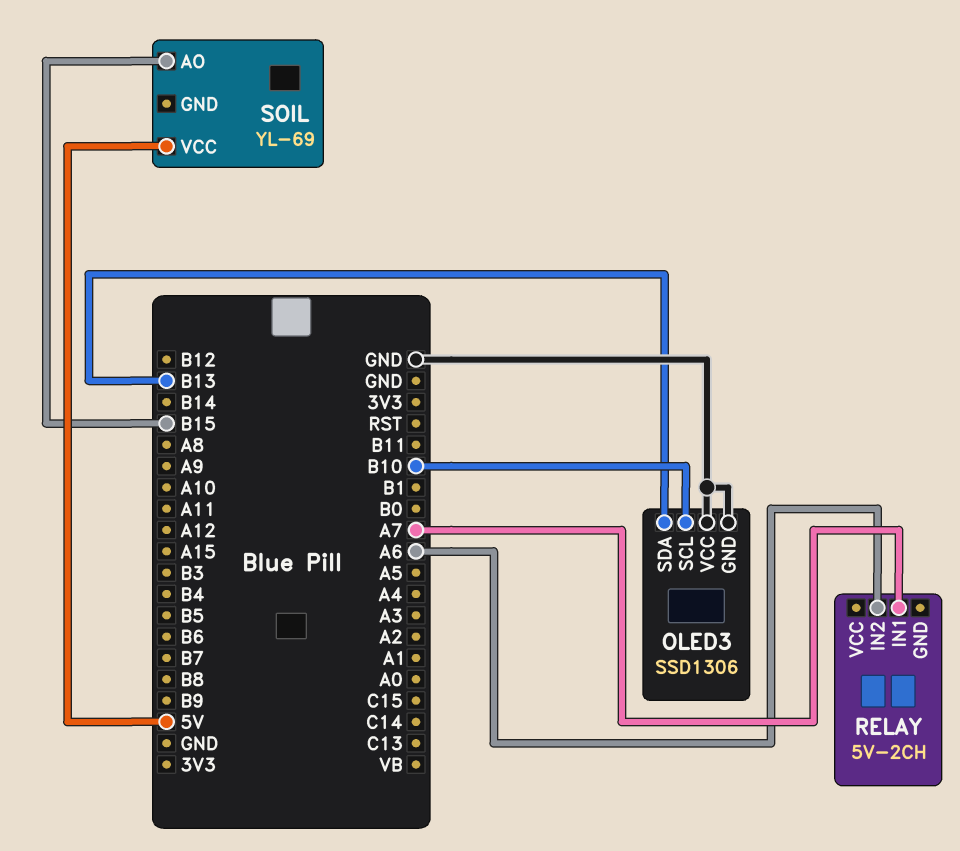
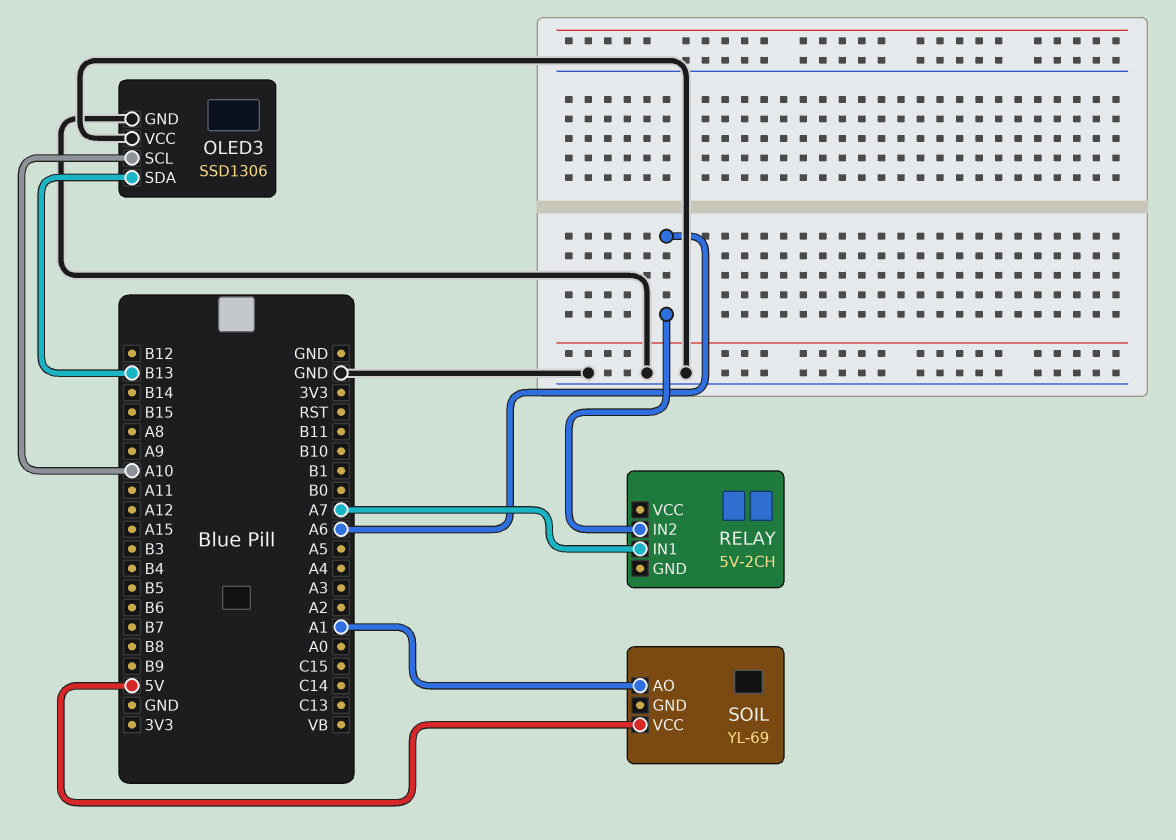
OLED3 pin SCL: B10 -> A10
SOIL pin AO: B15 -> A1

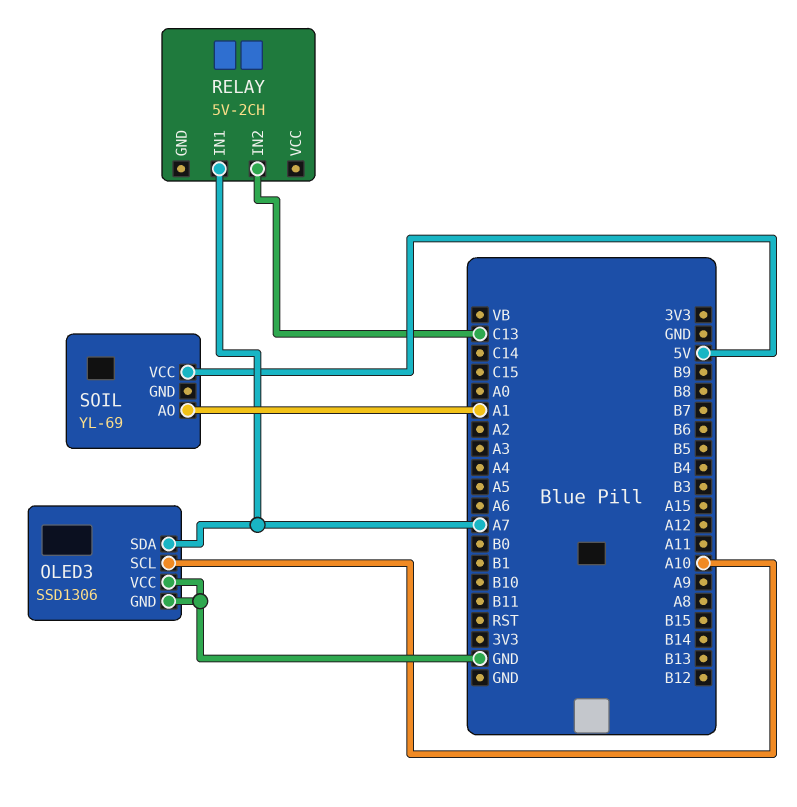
OLED3 pin SDA: B13 -> A7
RELAY pin IN2: A6 -> C13

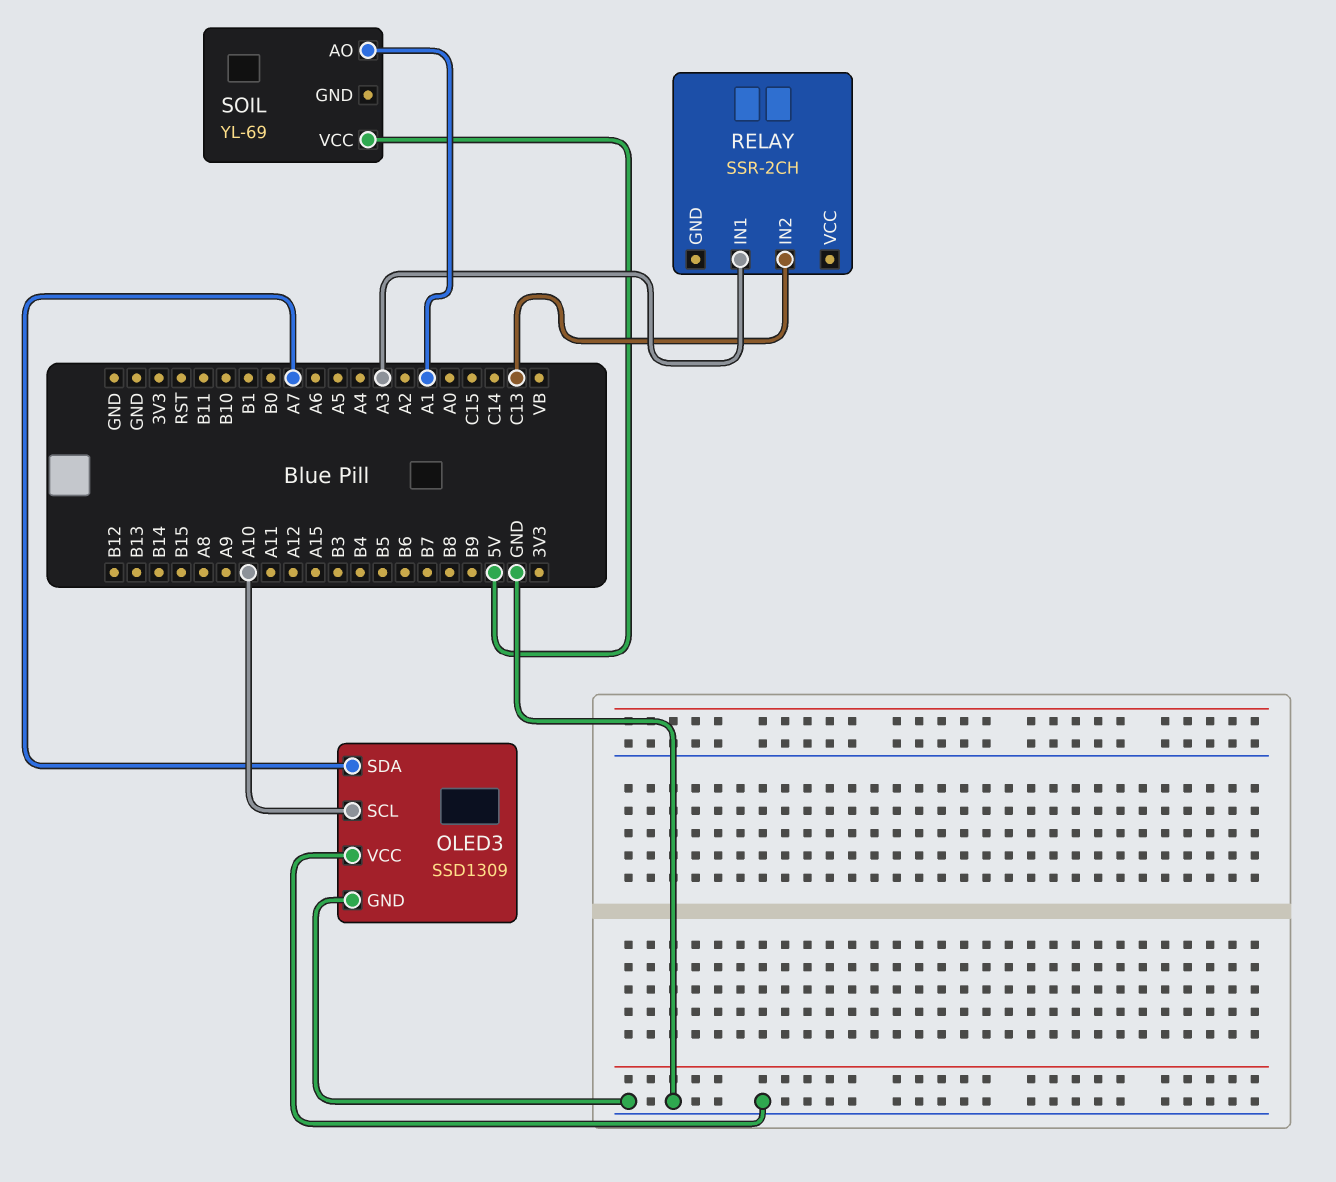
OLED3: SSD1306 -> SSD1309
RELAY: 5V-2CH -> SSR-2CH
RELAY pin IN1: A7 -> A3

